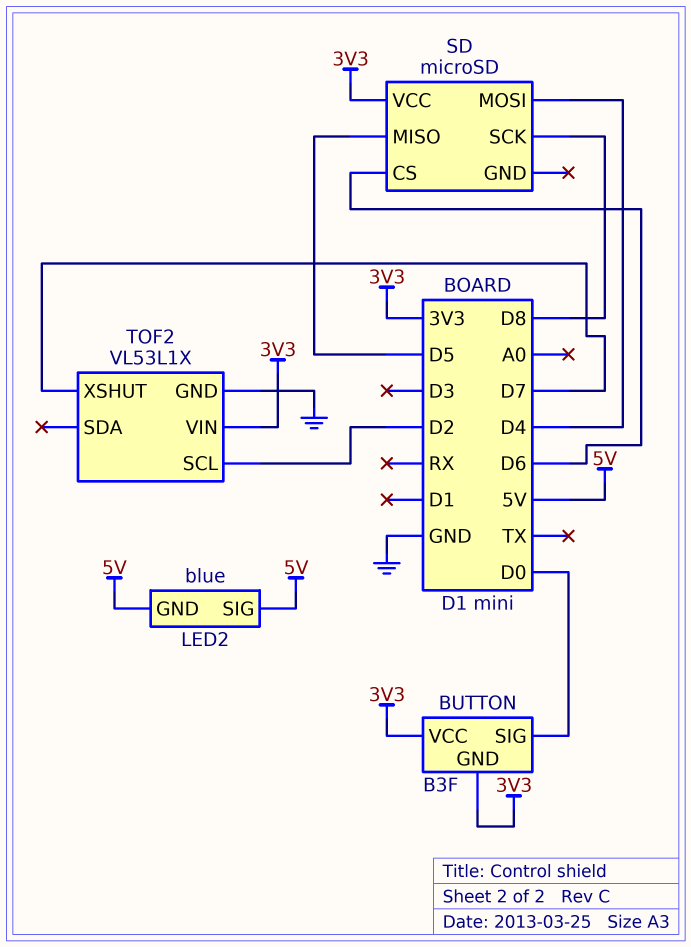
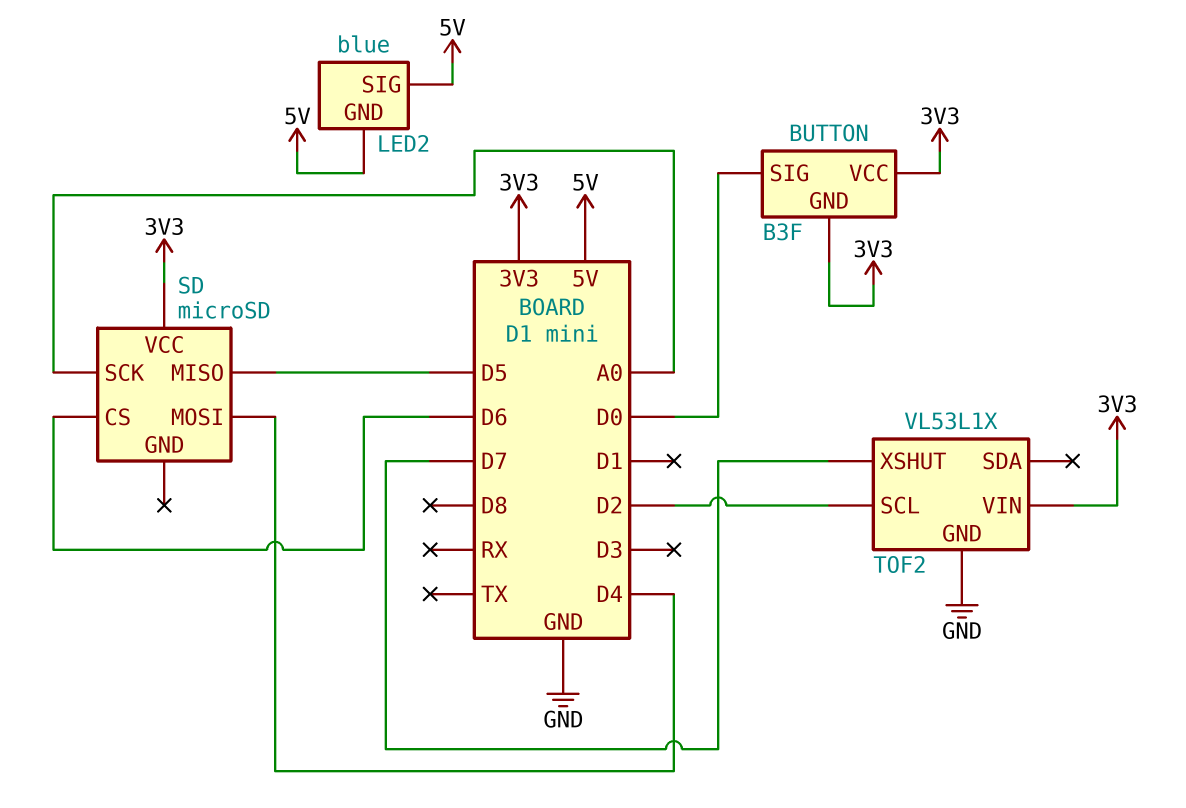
SD pin SCK: D8 -> A0

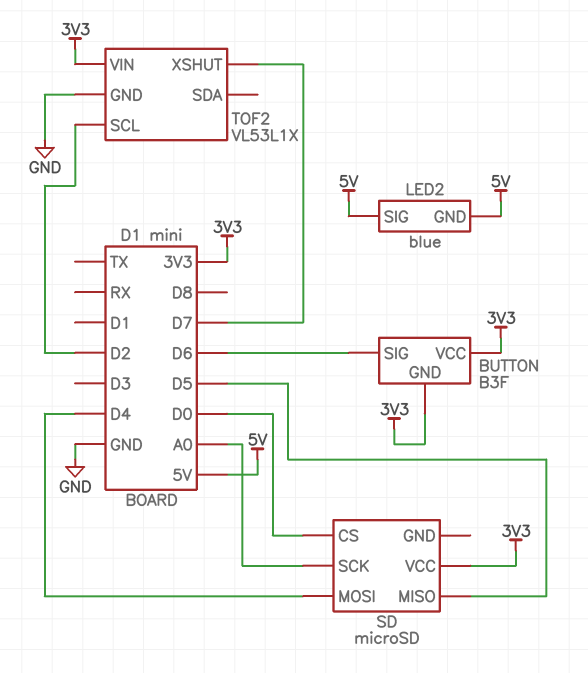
BUTTON pin SIG: D0 -> D6
SD pin CS: D6 -> D0

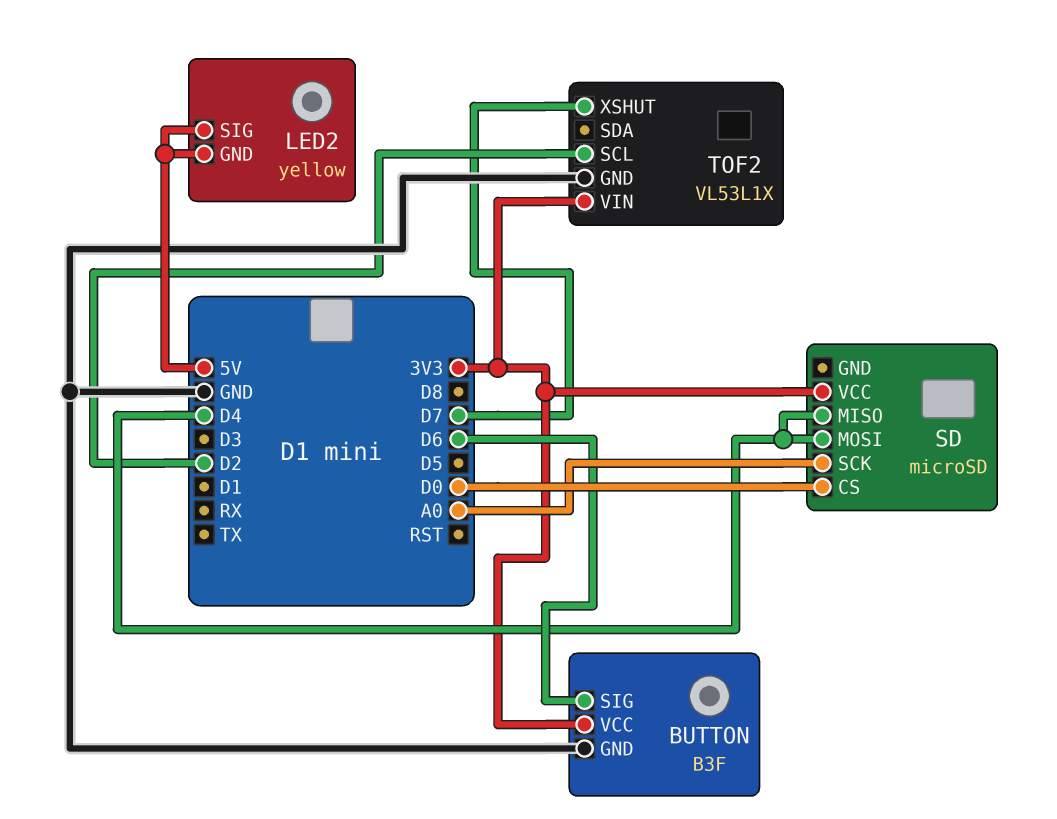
BUTTON pin GND: 3V3 -> GND
LED2: blue -> yellow
SD pin MISO: D5 -> D4

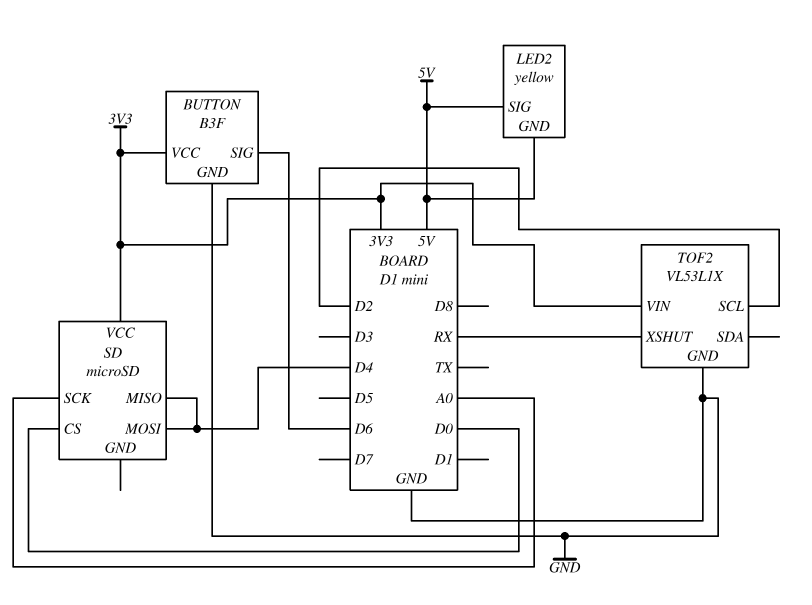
TOF2 pin XSHUT: D7 -> RX

